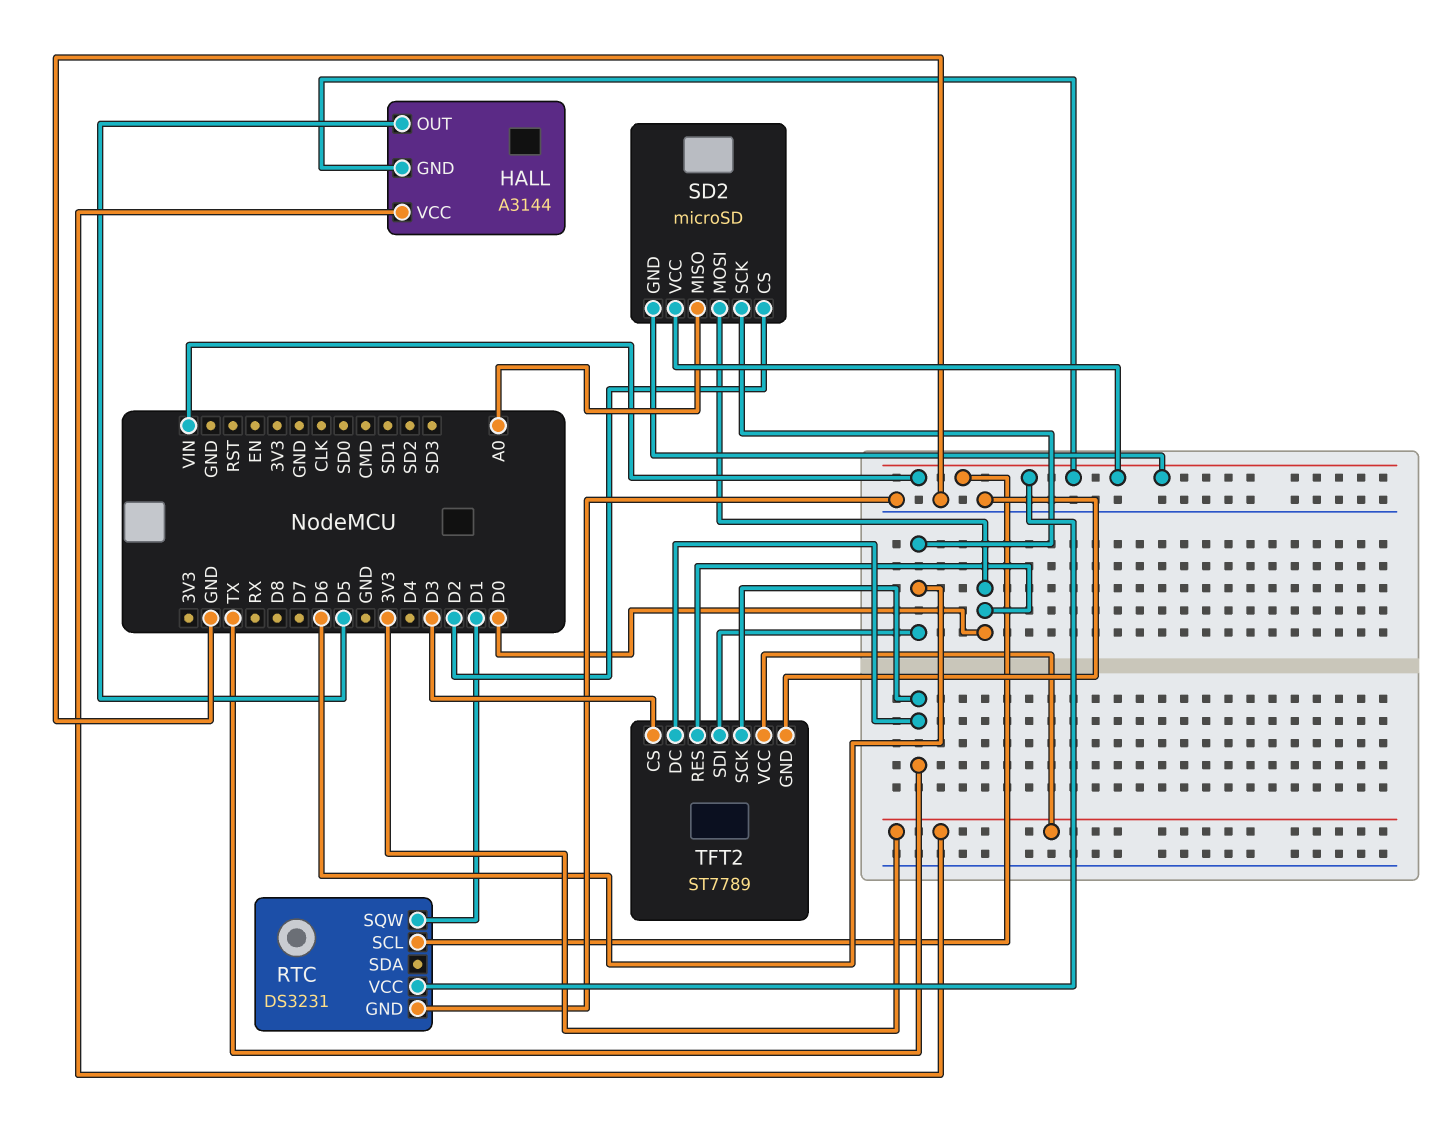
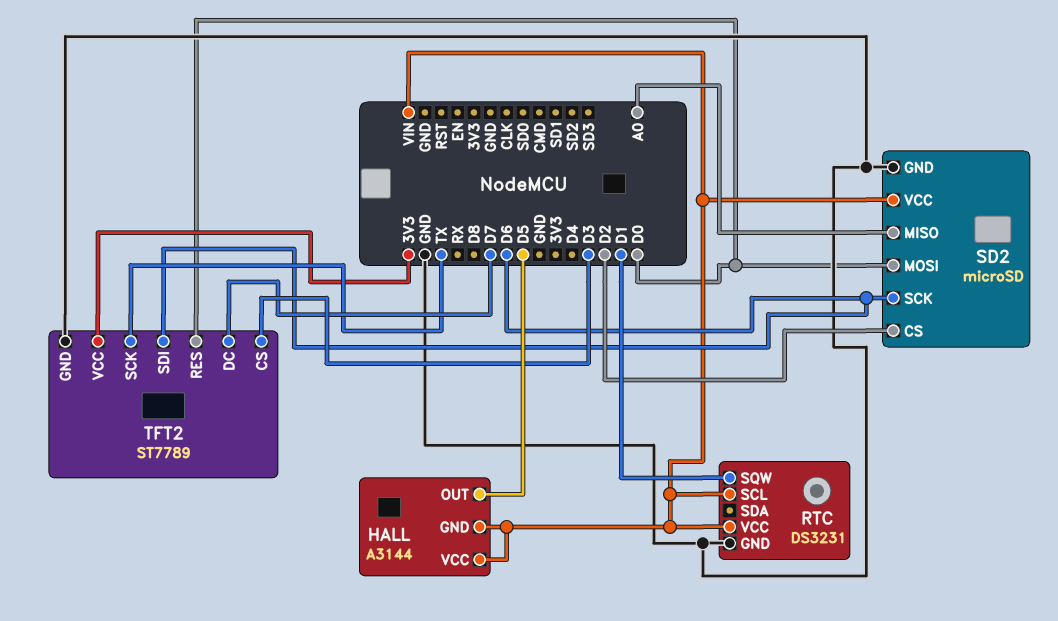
HALL pin VCC: 3V3 -> VIN
SD2 pin GND: VIN -> GND
TFT2 pin DC: TX -> D7

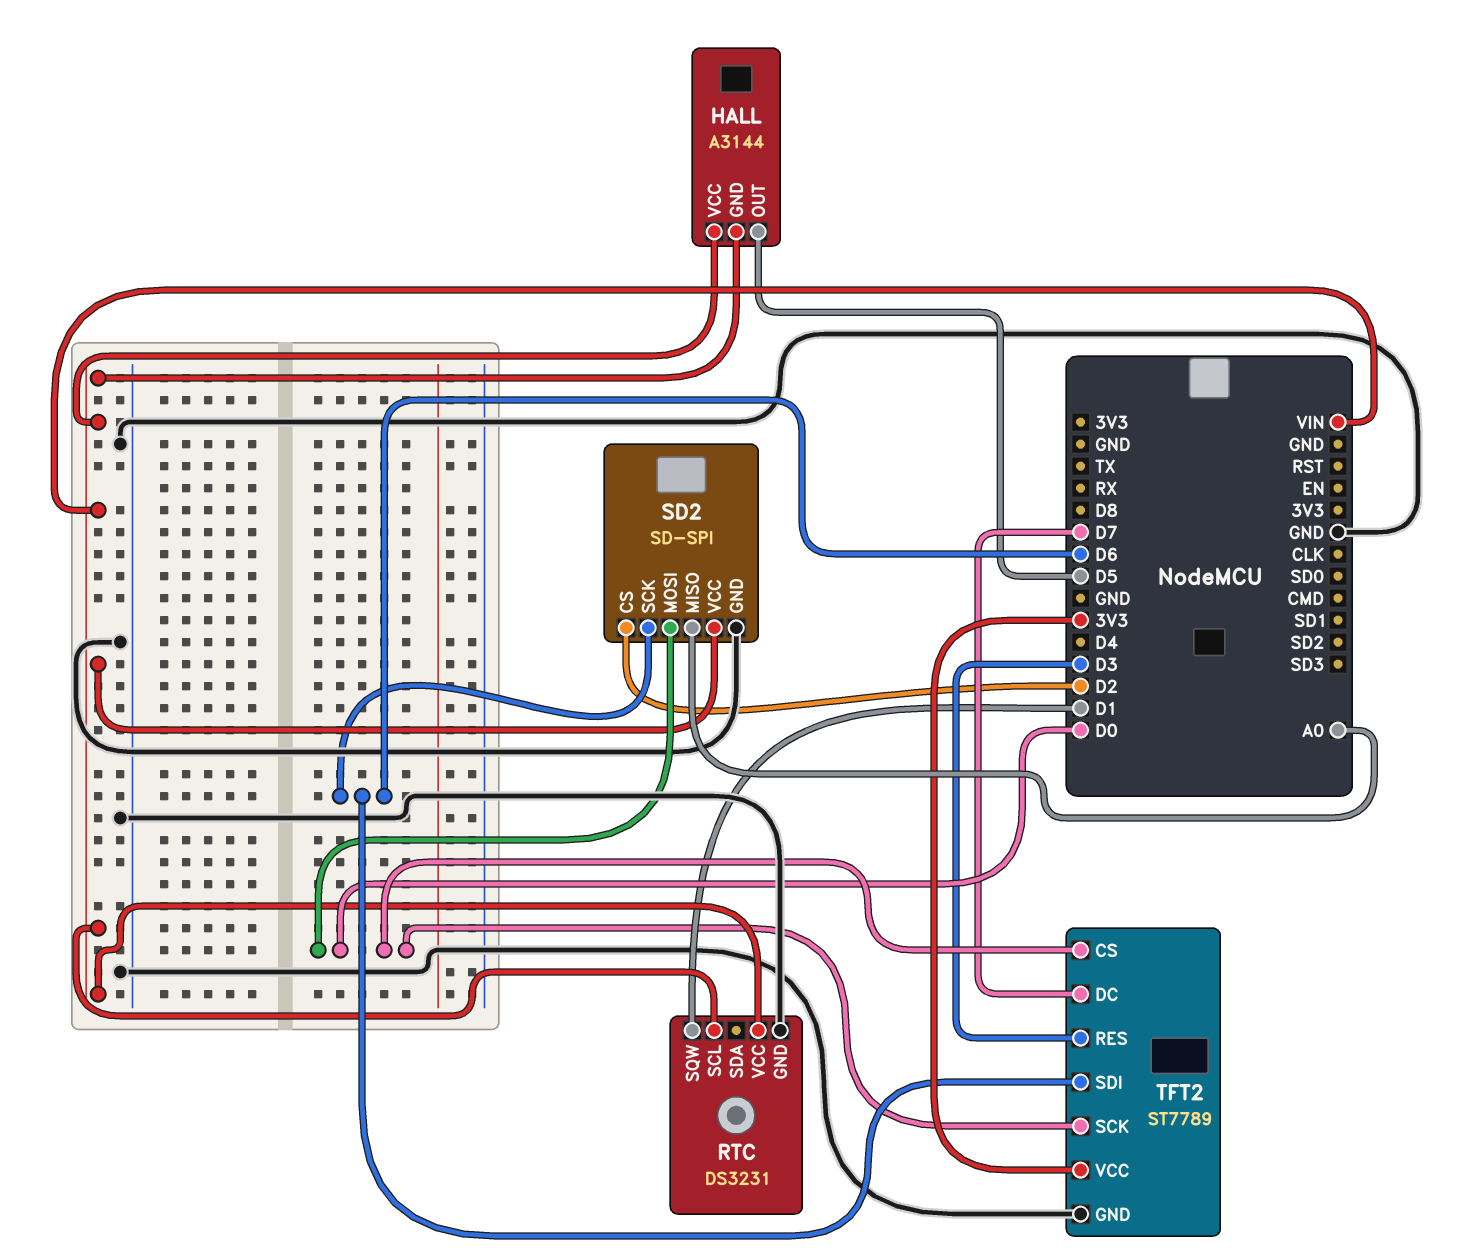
SD2: microSD -> SD-SPI
TFT2 pin CS: D3 -> D0
TFT2 pin RES: D0 -> D3
TFT2 pin SCK: TX -> D0

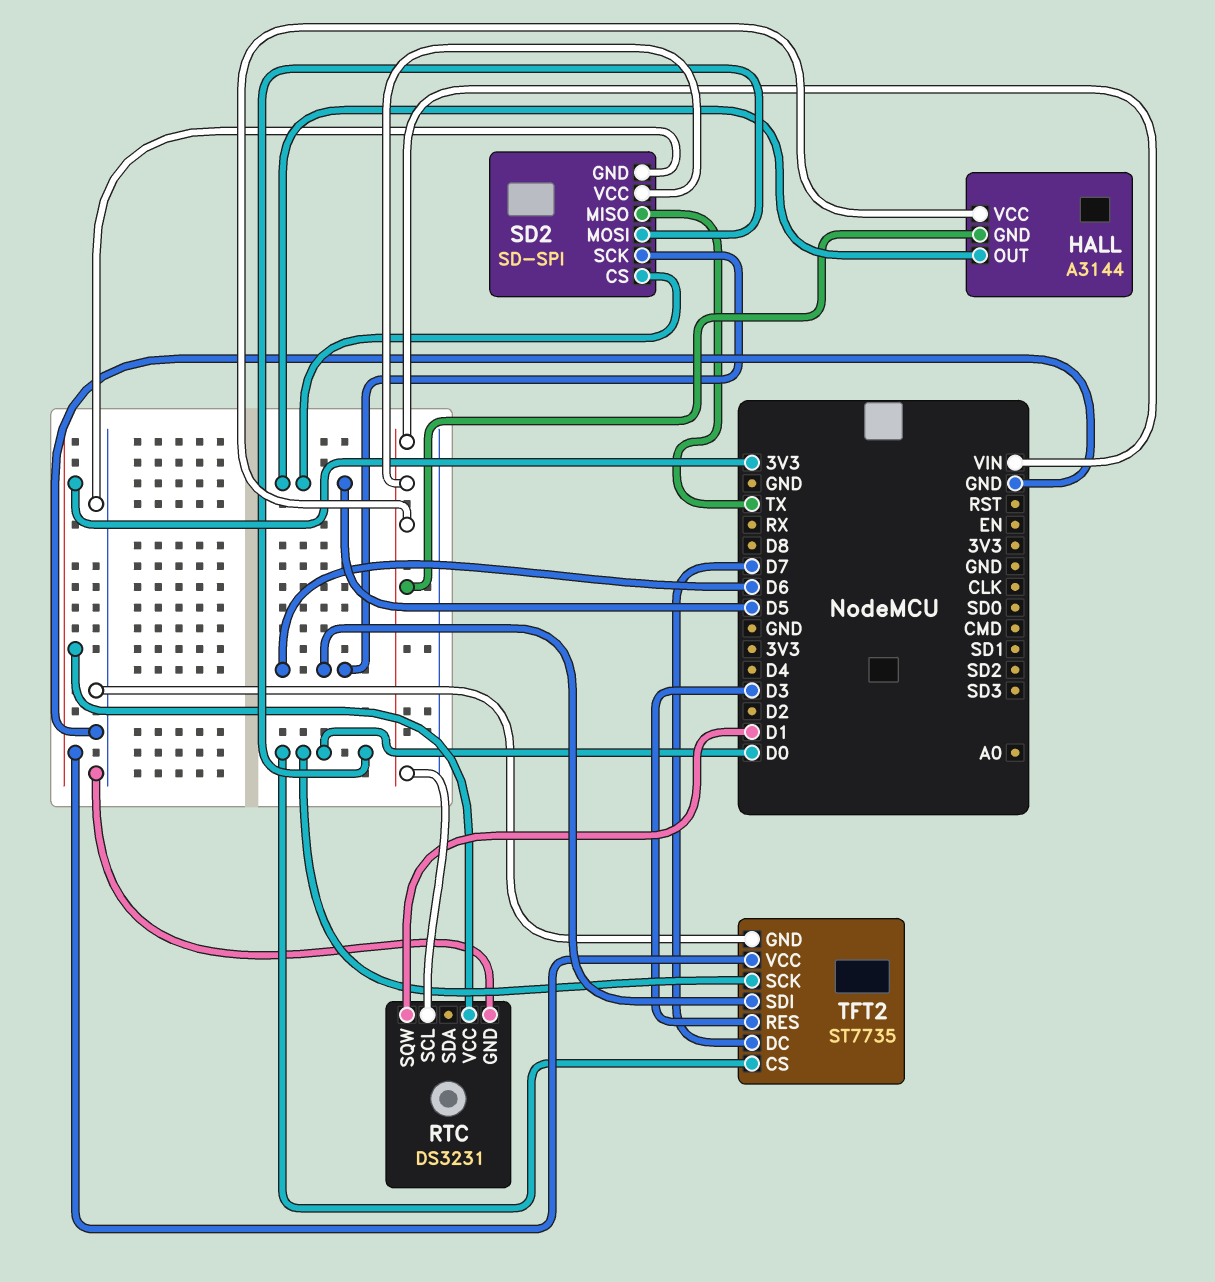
RTC pin VCC: VIN -> 3V3
SD2 pin CS: D2 -> D5
SD2 pin MISO: A0 -> TX
TFT2: ST7789 -> ST7735

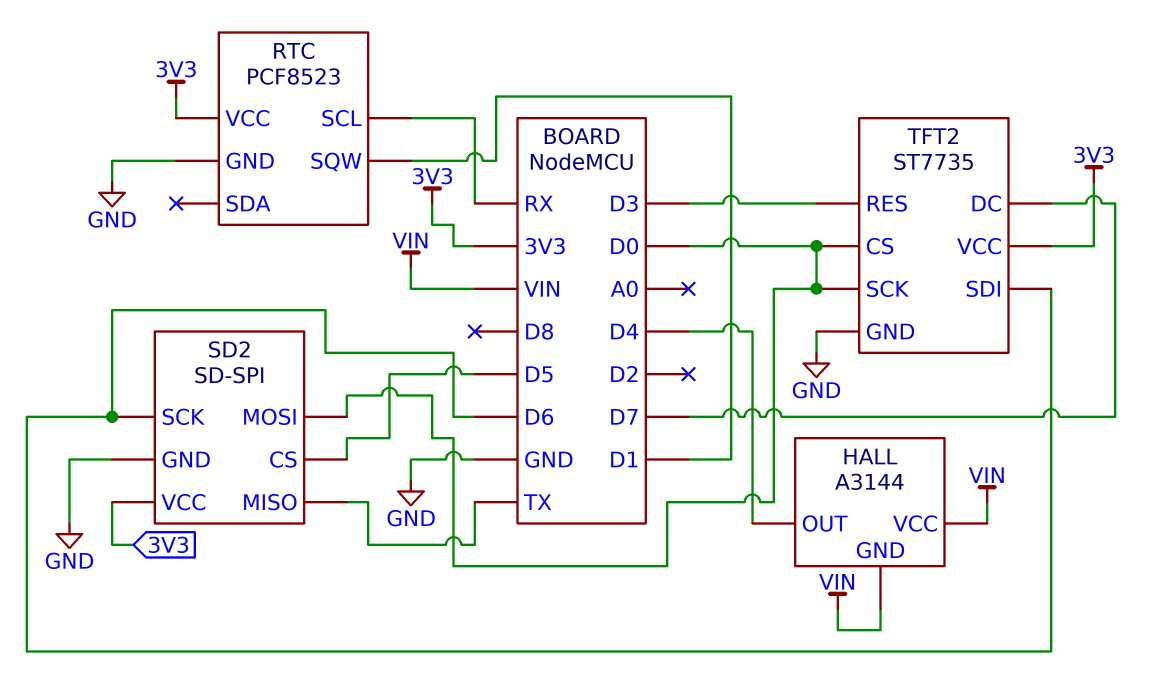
HALL pin OUT: D5 -> D4
RTC: DS3231 -> PCF8523
RTC pin SCL: VIN -> RX
SD2 pin VCC: VIN -> 3V3

